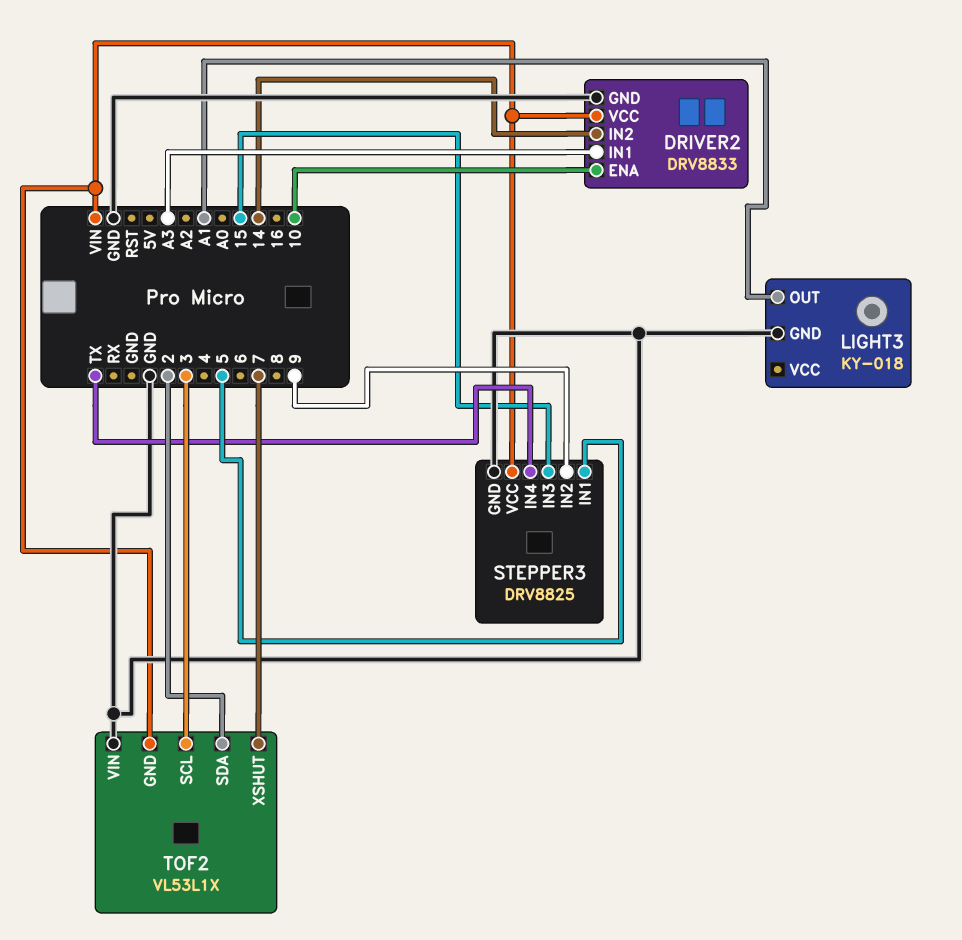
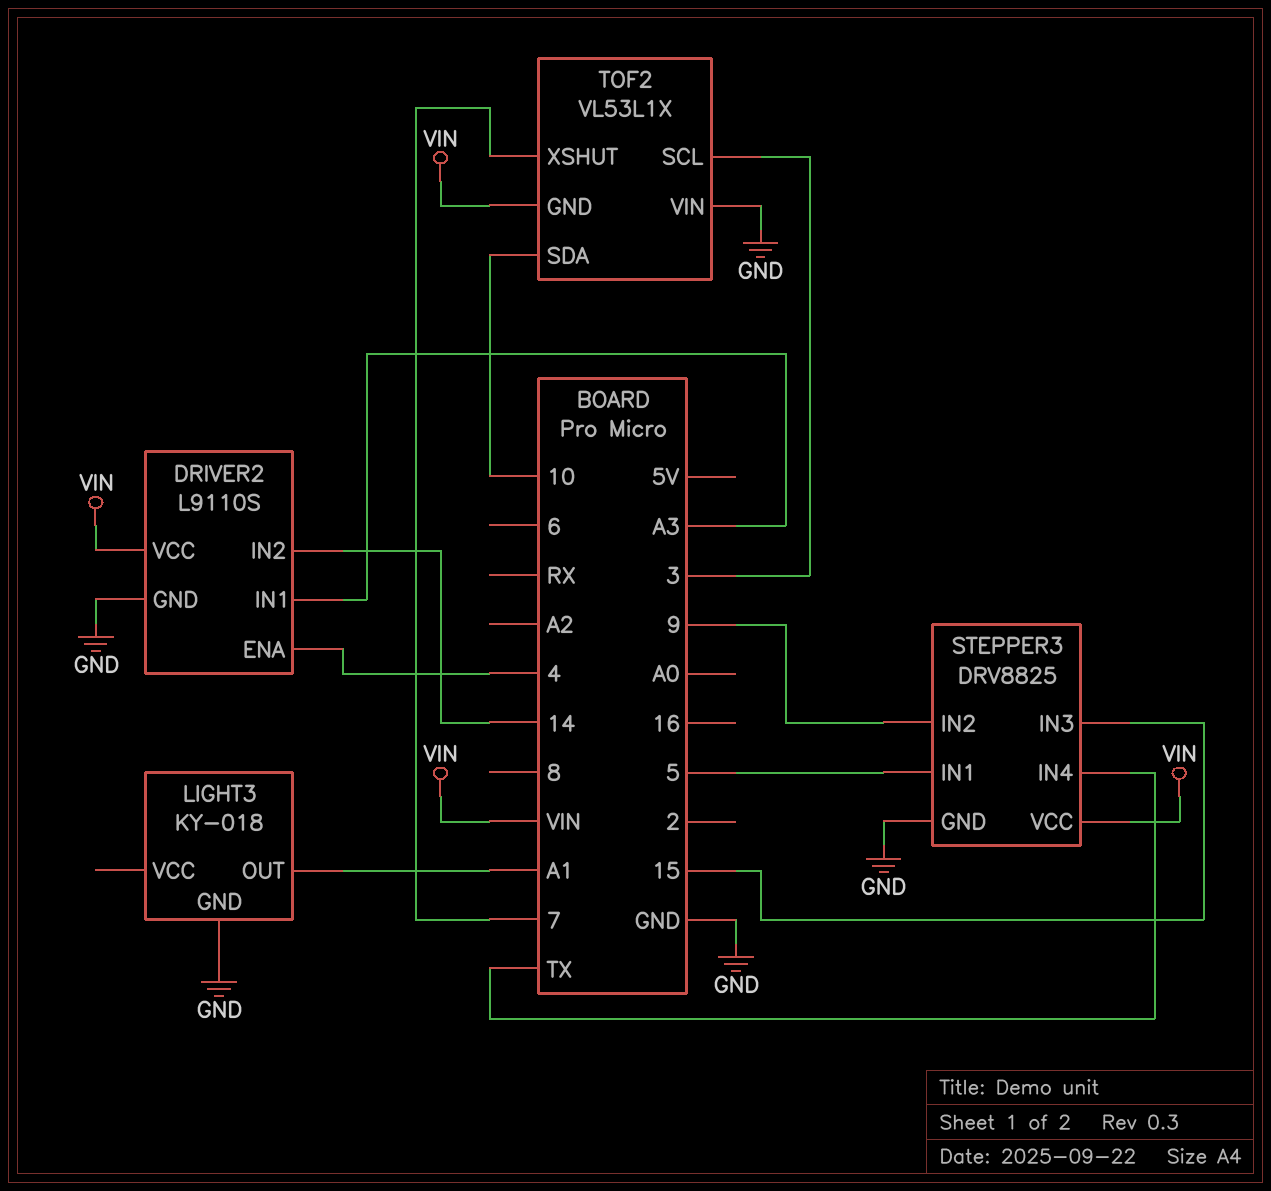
DRIVER2: DRV8833 -> L9110S
DRIVER2 pin ENA: 10 -> 4
TOF2 pin SDA: 2 -> 10

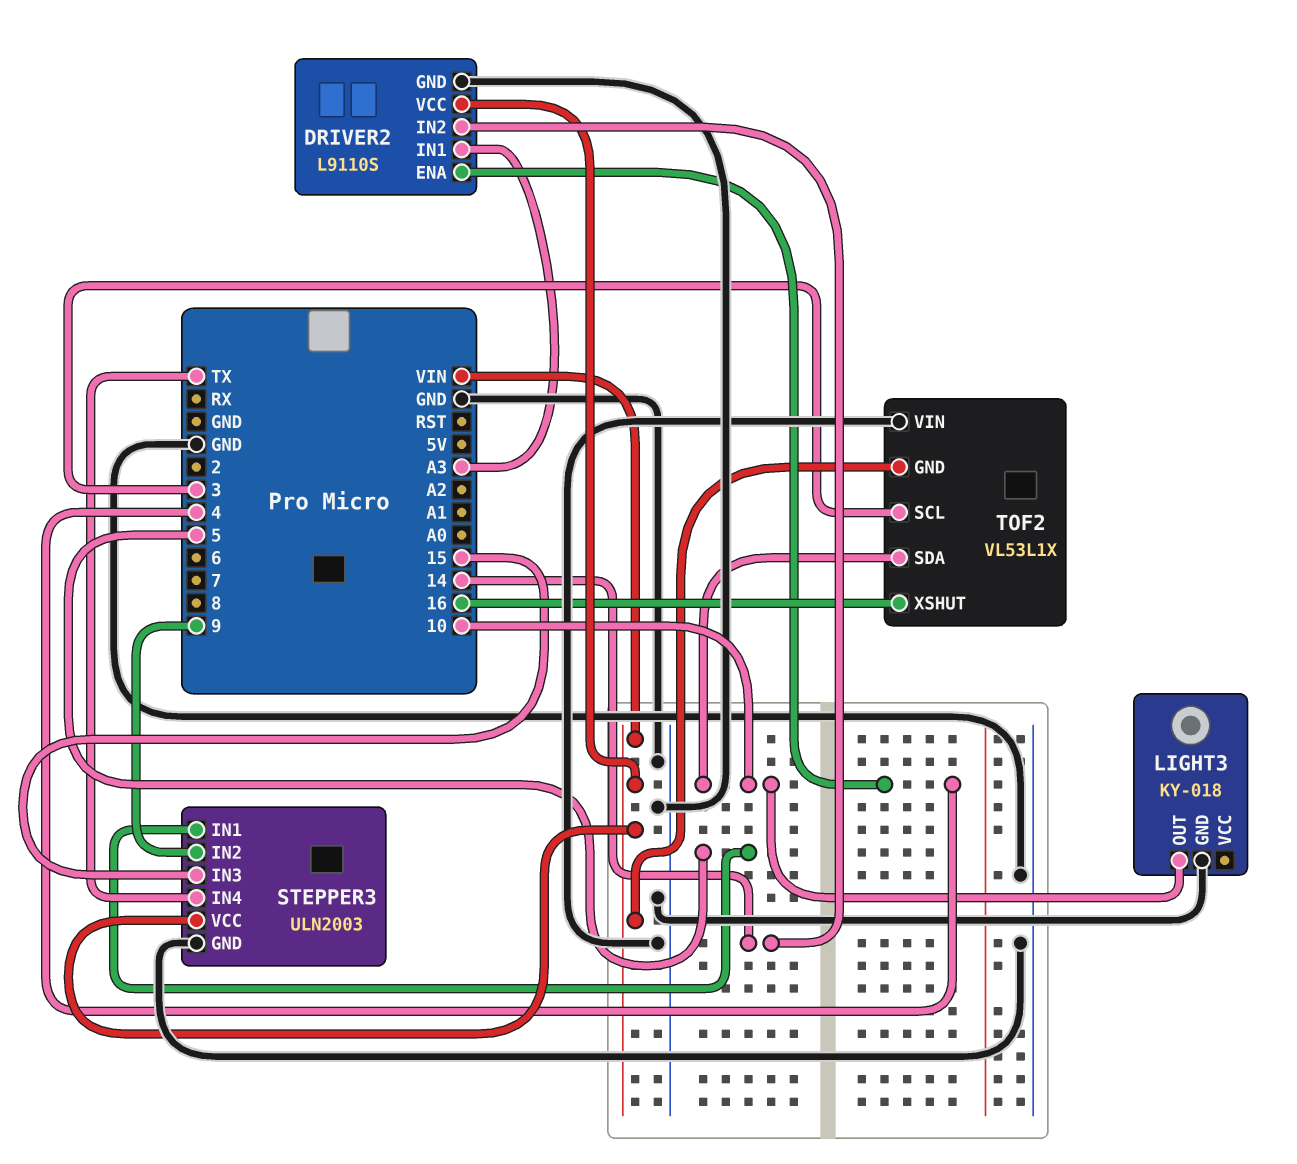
LIGHT3 pin OUT: A1 -> 10
STEPPER3: DRV8825 -> ULN2003
TOF2 pin XSHUT: 7 -> 16

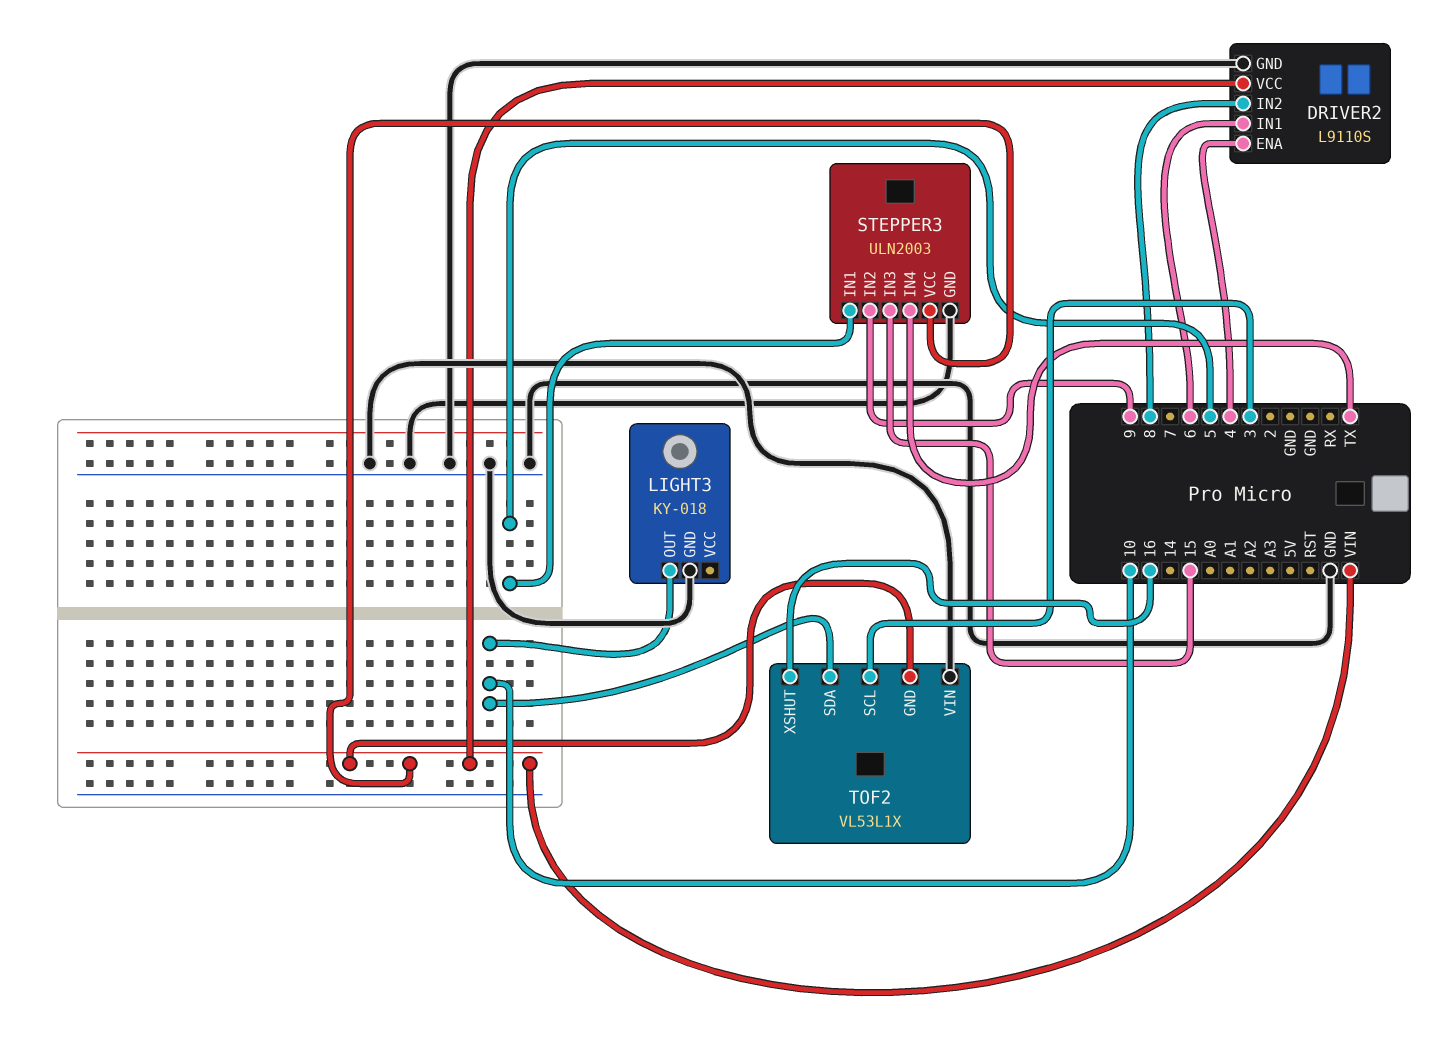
DRIVER2 pin IN1: A3 -> 6
DRIVER2 pin IN2: 14 -> 8

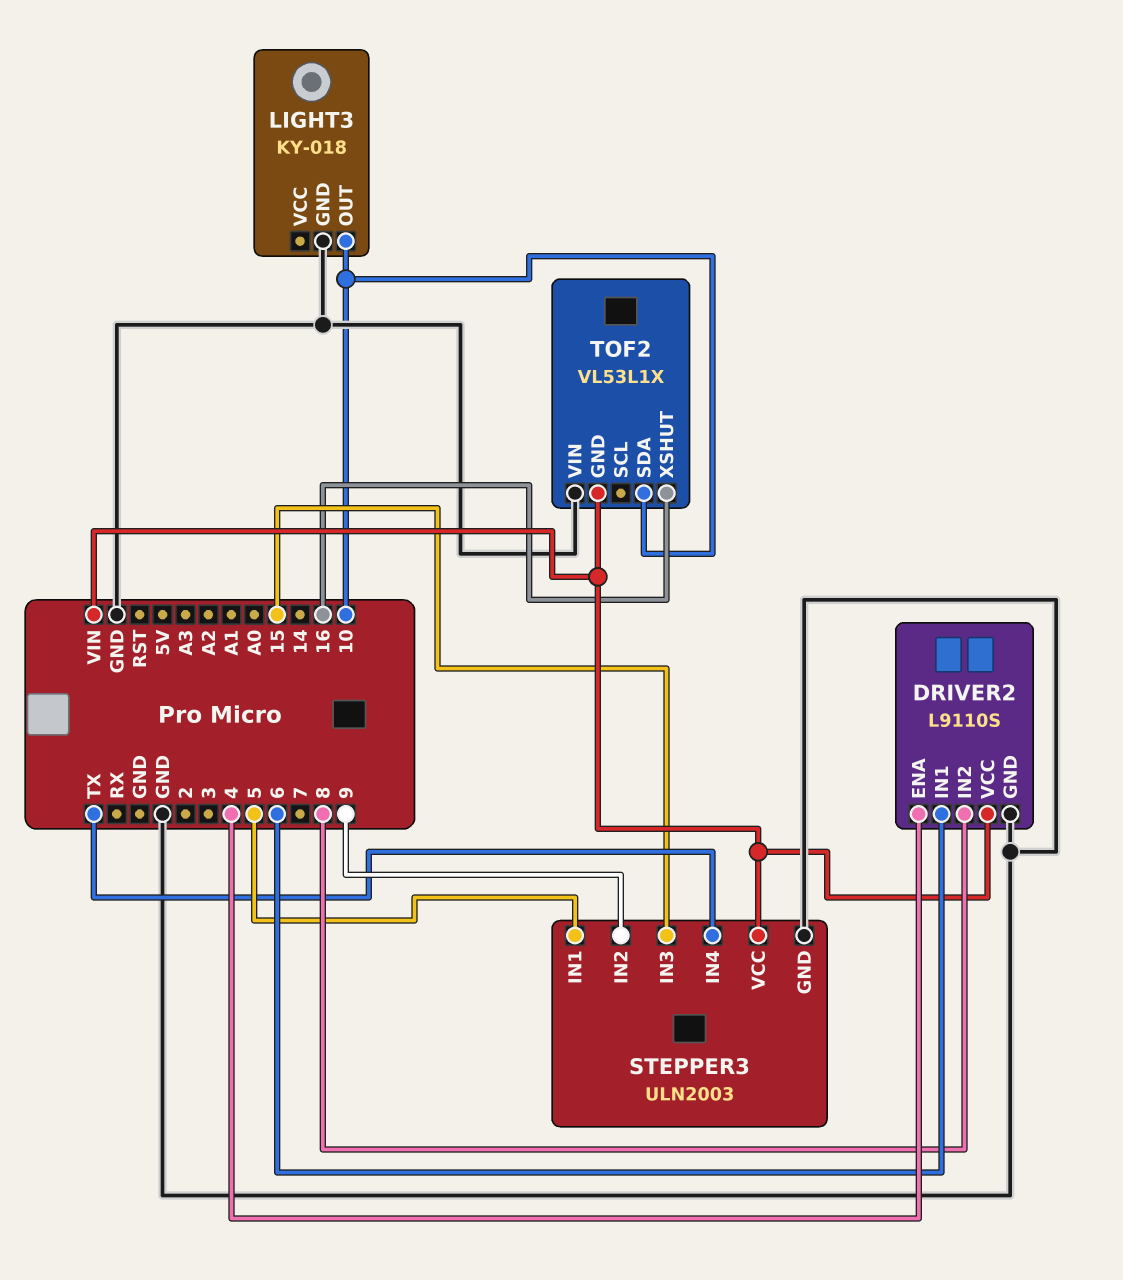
TOF2 pin SCL: 3 -> none

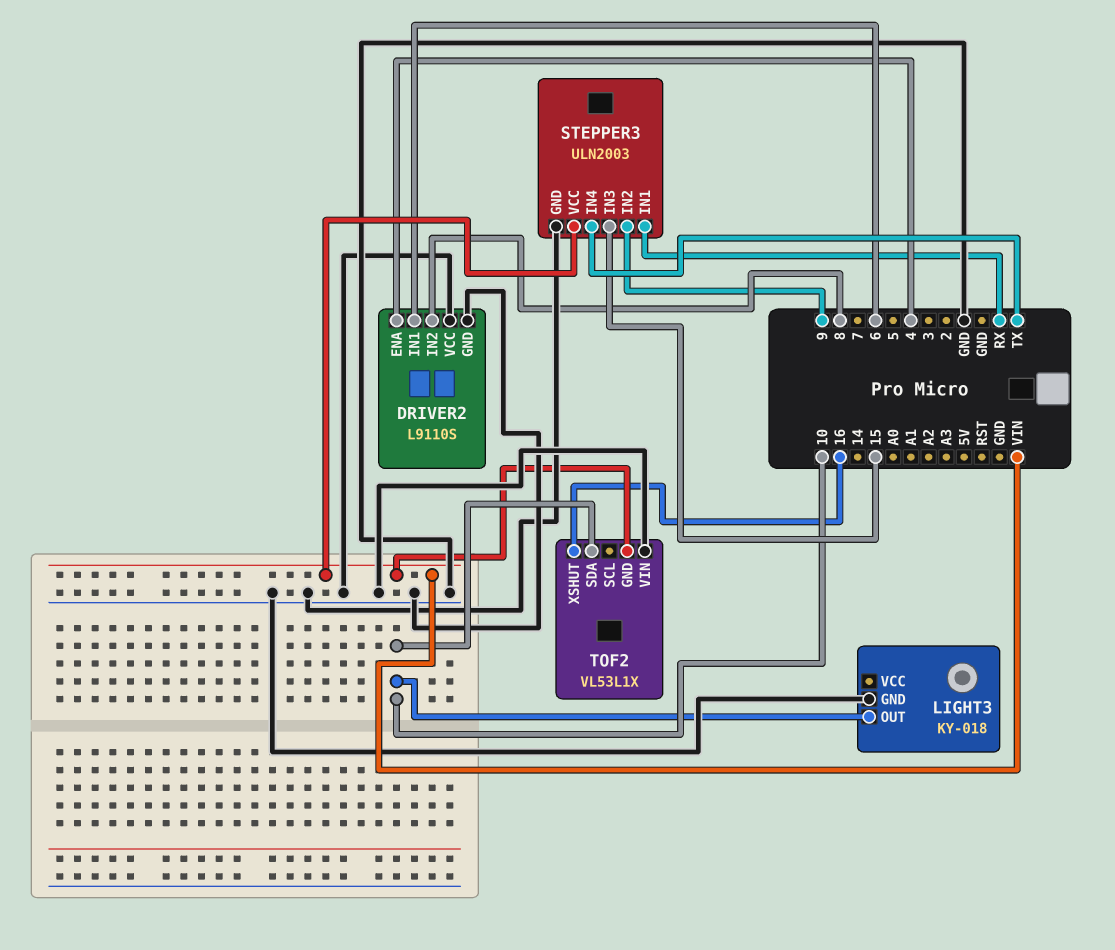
DRIVER2 pin VCC: VIN -> GND
STEPPER3 pin IN1: 5 -> RX

